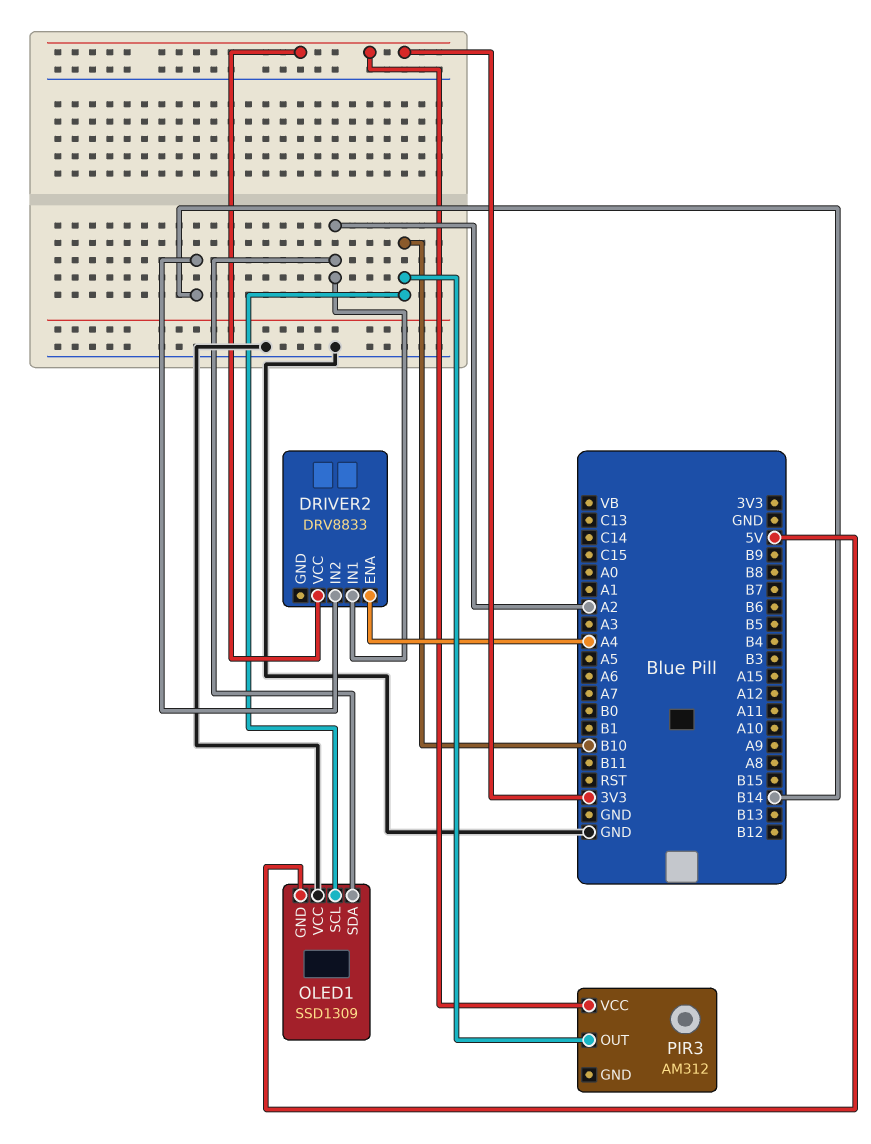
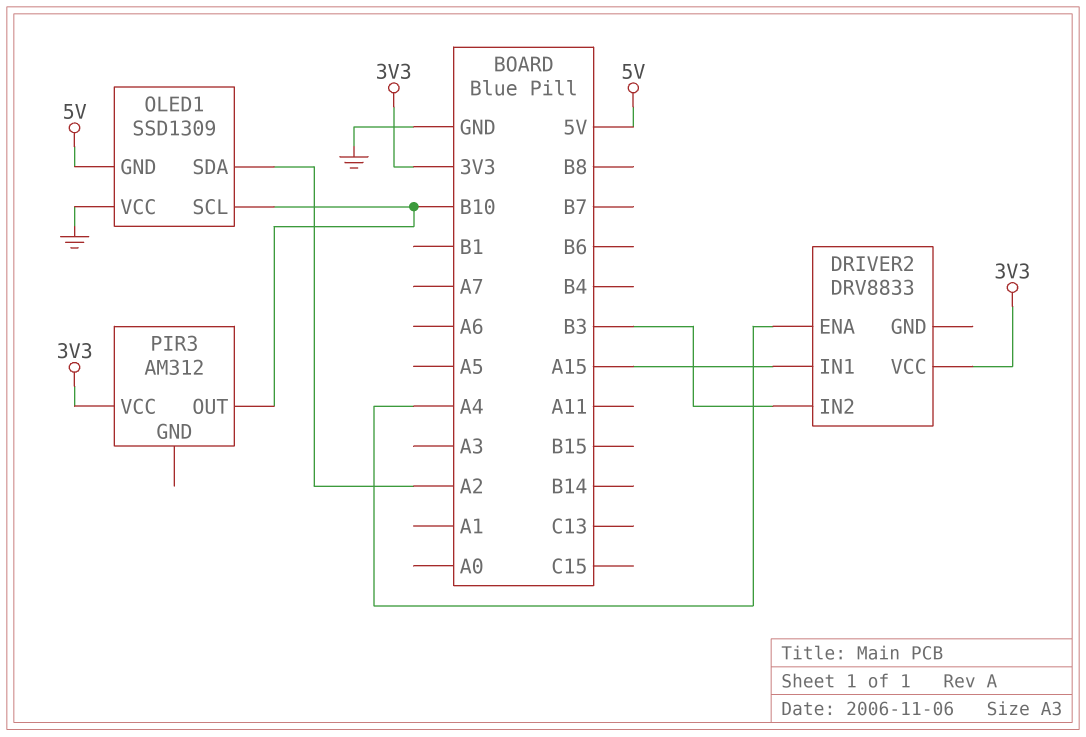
DRIVER2 pin IN1: A2 -> A15
DRIVER2 pin IN2: B14 -> B3

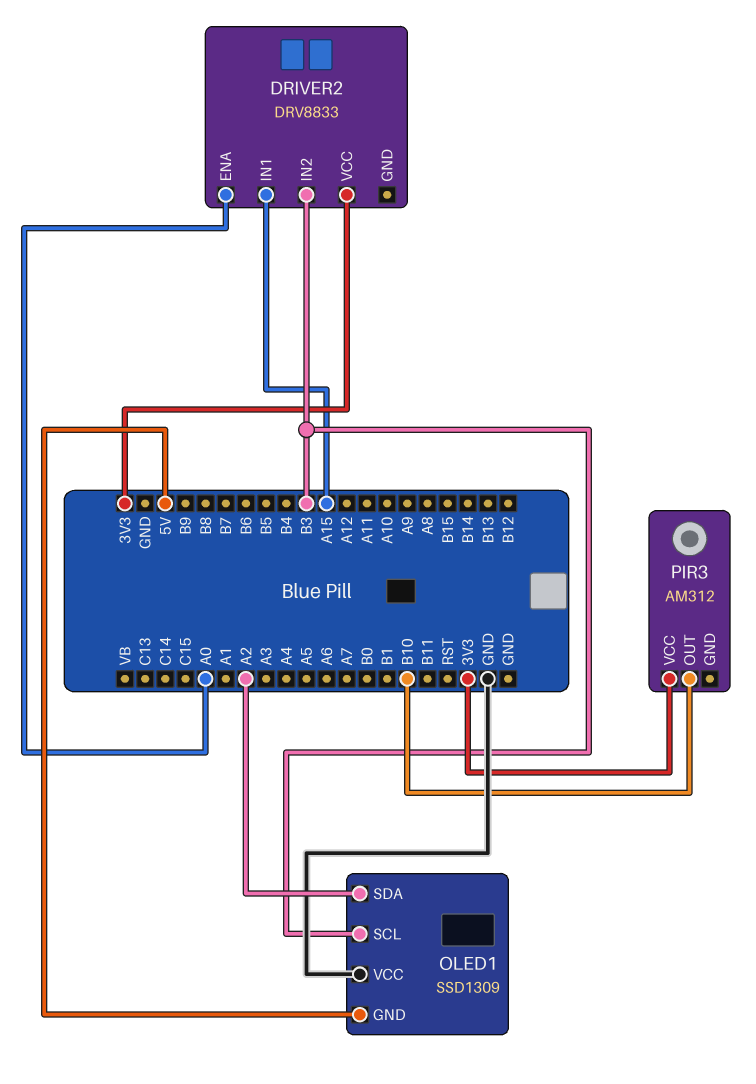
DRIVER2 pin ENA: A4 -> A0
OLED1 pin SCL: B10 -> B3

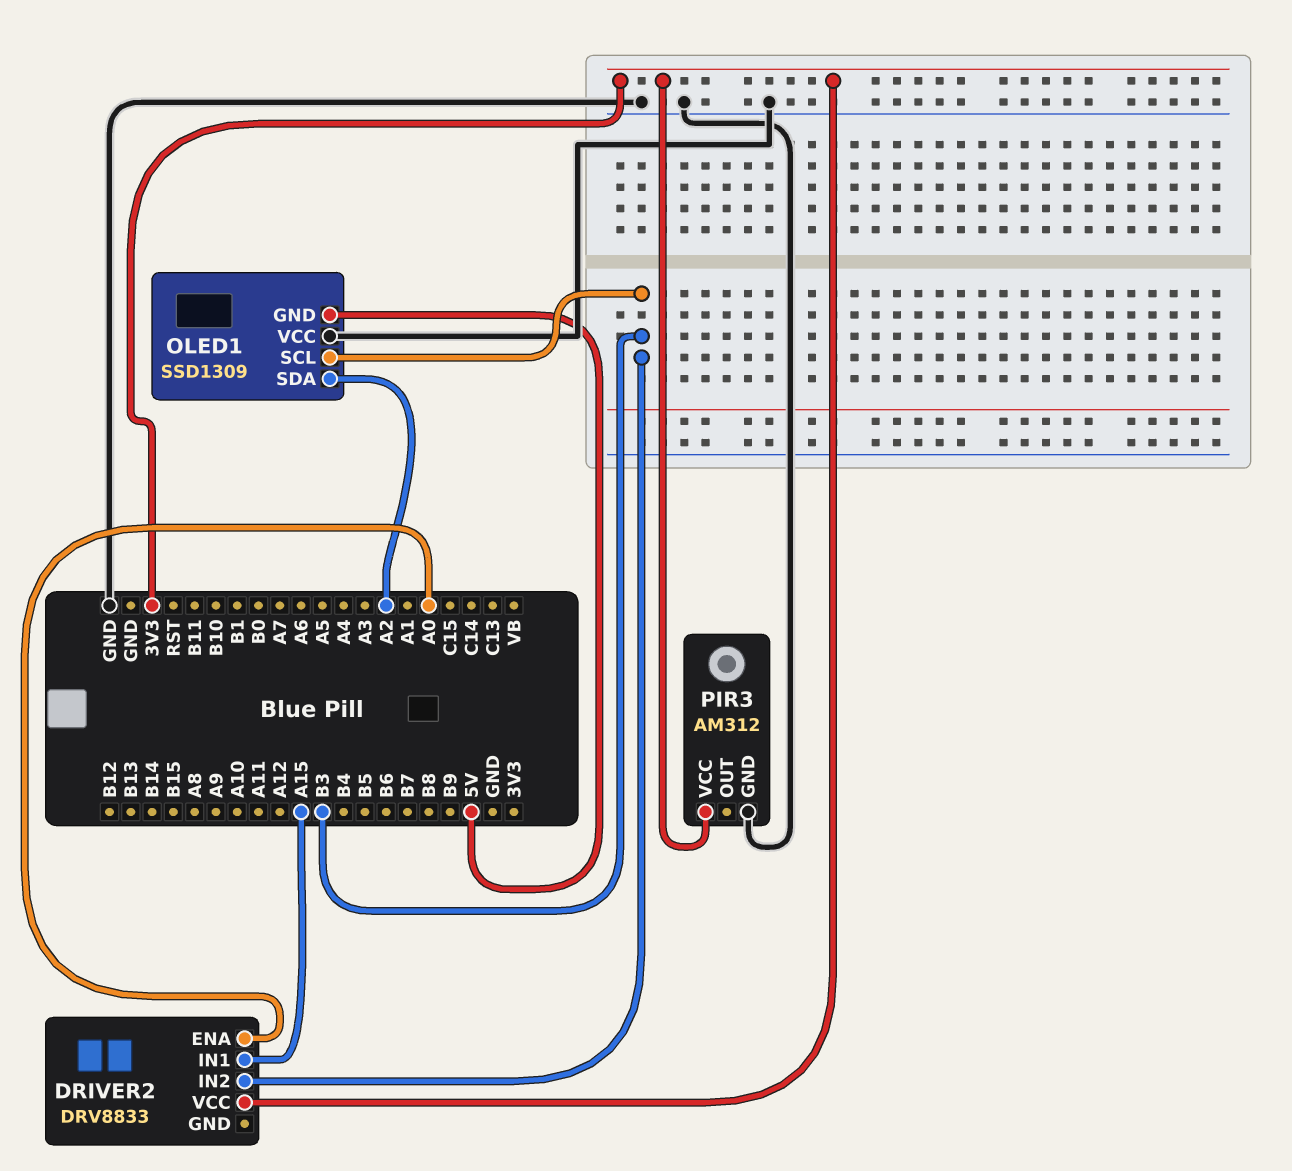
PIR3 pin GND: none -> GND
PIR3 pin OUT: B10 -> none

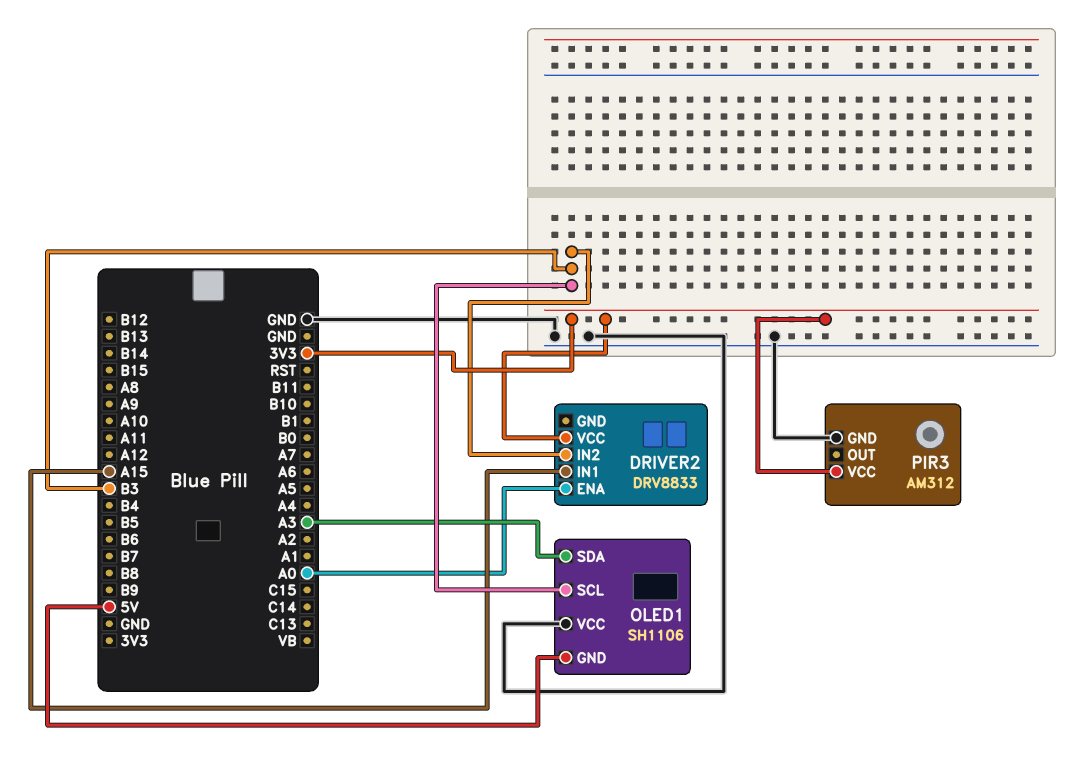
OLED1: SSD1309 -> SH1106
OLED1 pin SDA: A2 -> A3

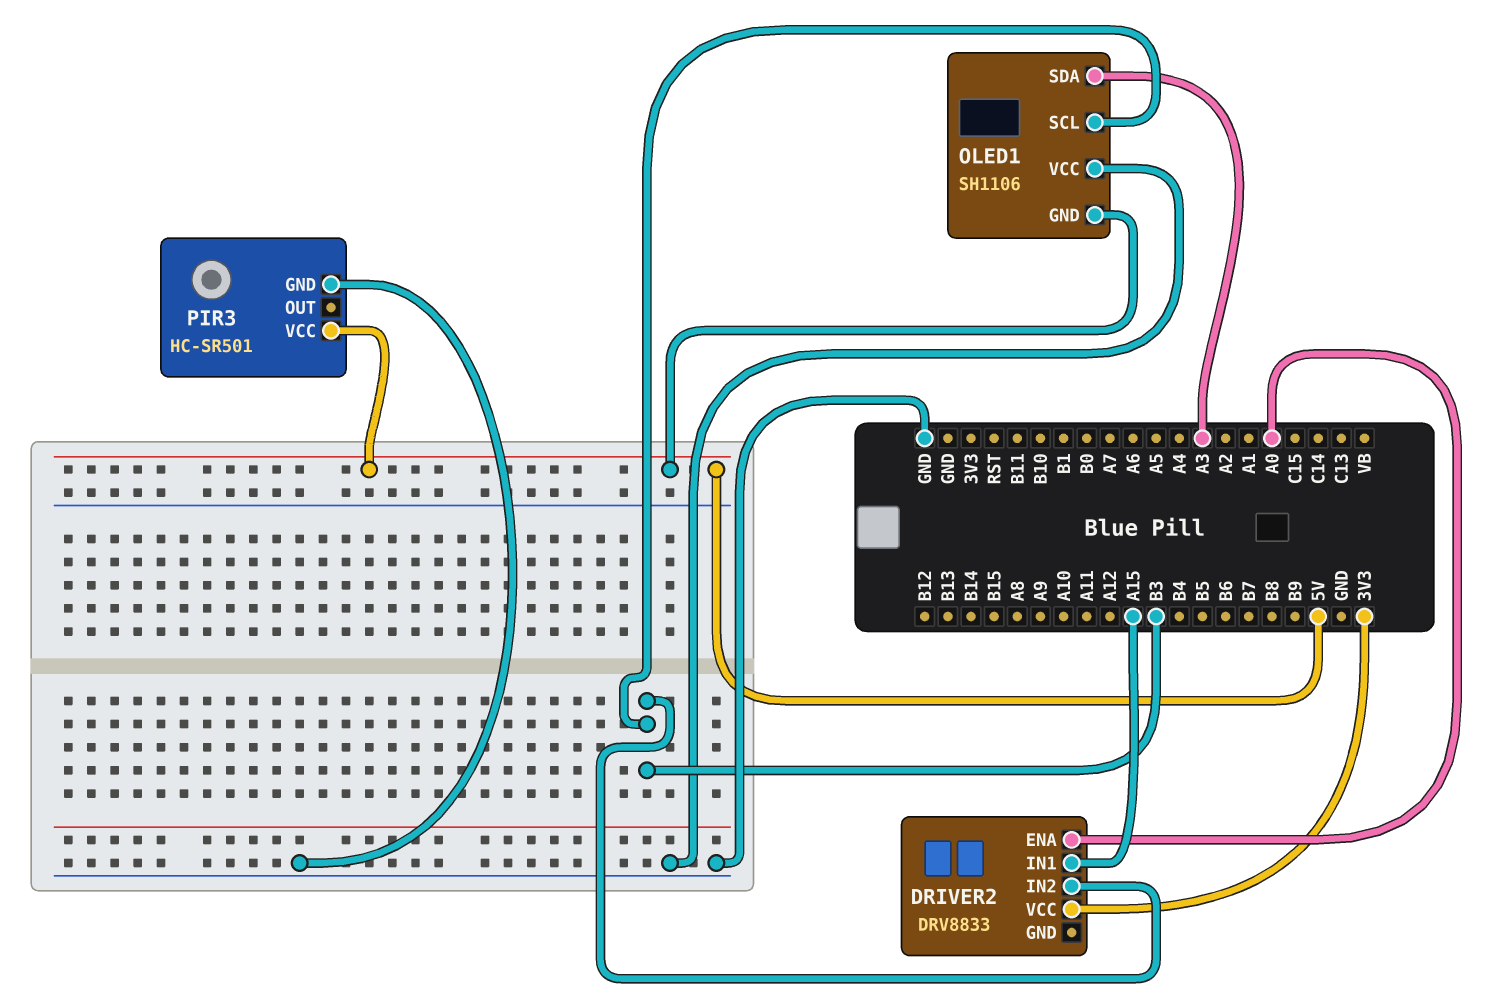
PIR3: AM312 -> HC-SR501
PIR3 pin VCC: 3V3 -> 5V

